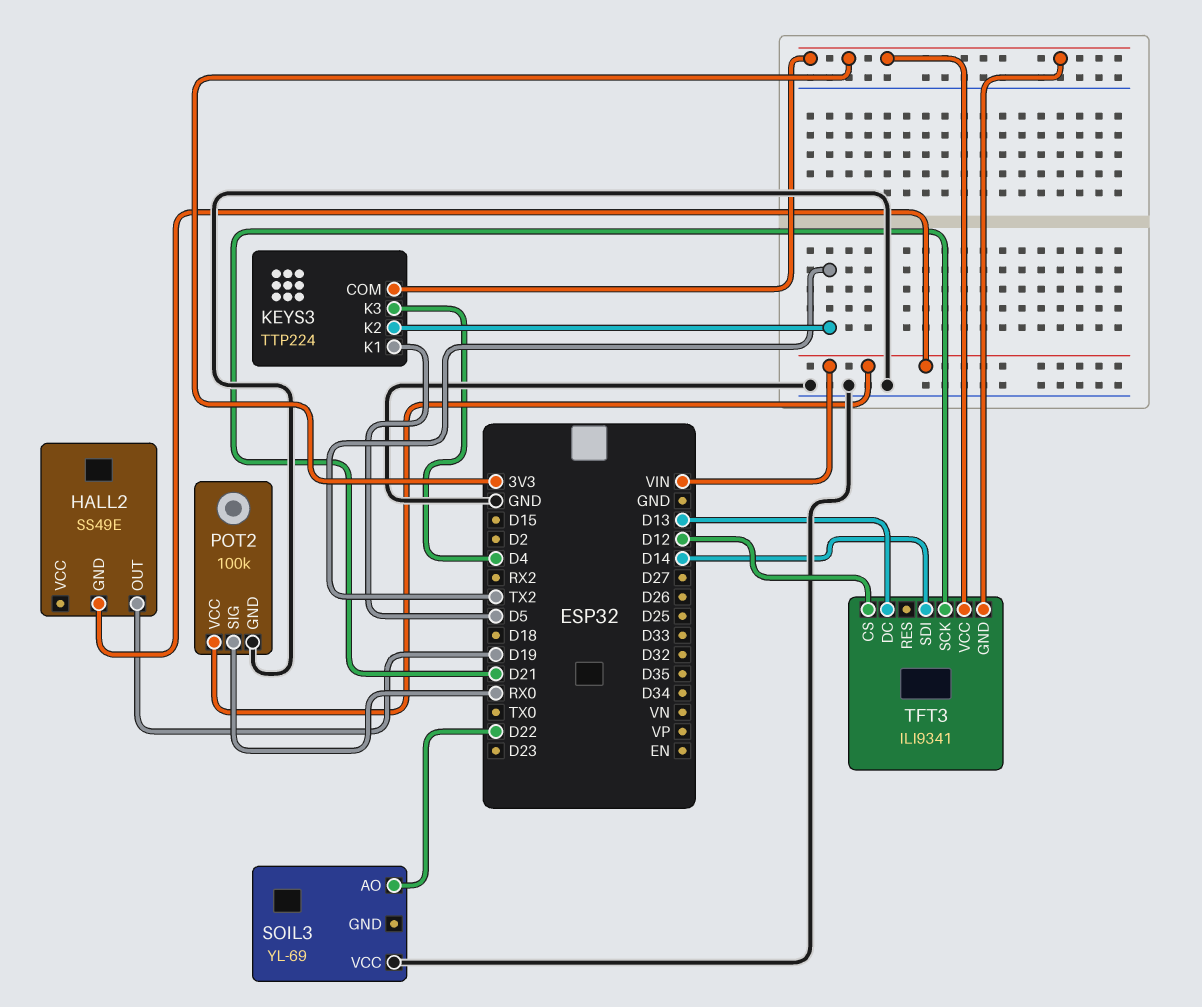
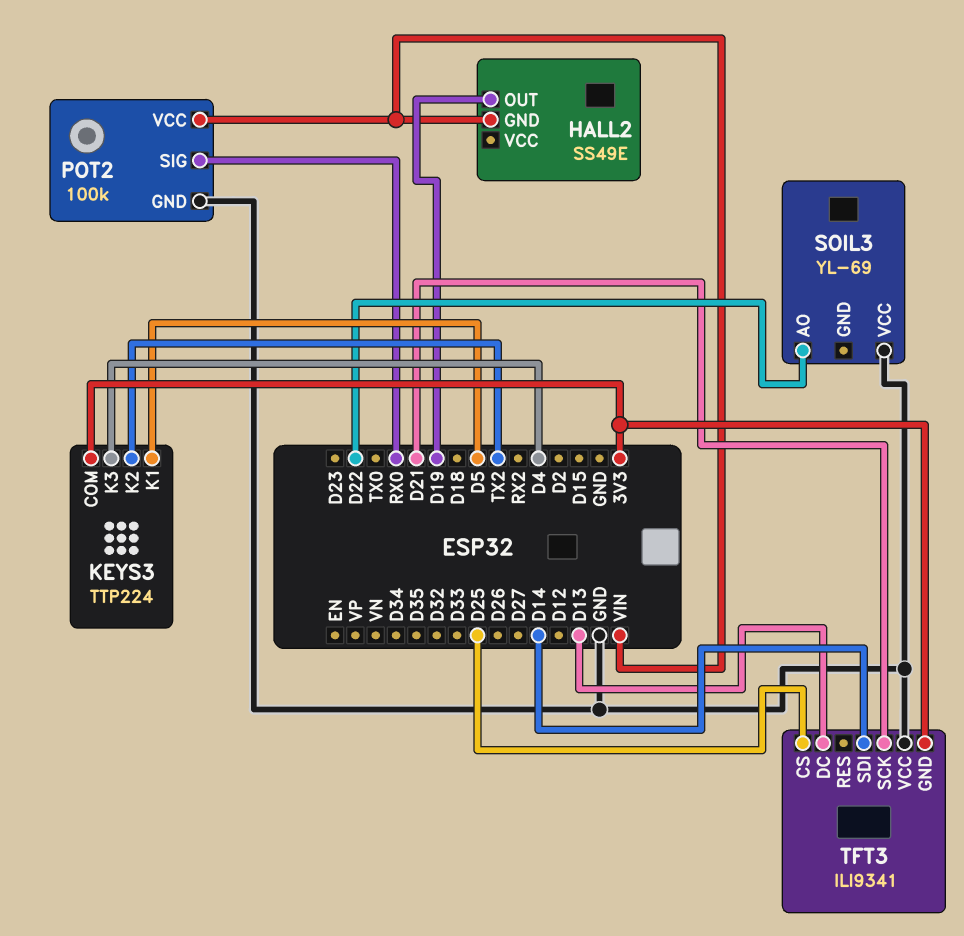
TFT3 pin CS: D12 -> D25
TFT3 pin VCC: 3V3 -> GND

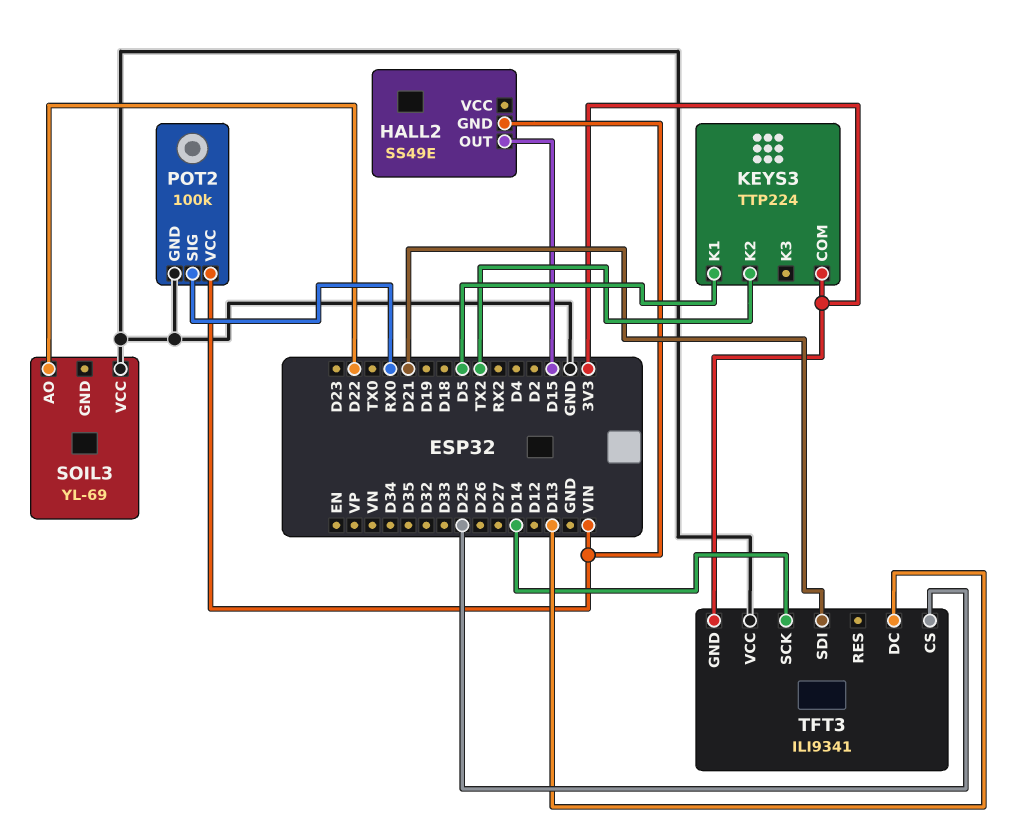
HALL2 pin OUT: D19 -> D15
KEYS3 pin K3: D4 -> none
TFT3 pin SCK: D21 -> D14
TFT3 pin SDI: D14 -> D21

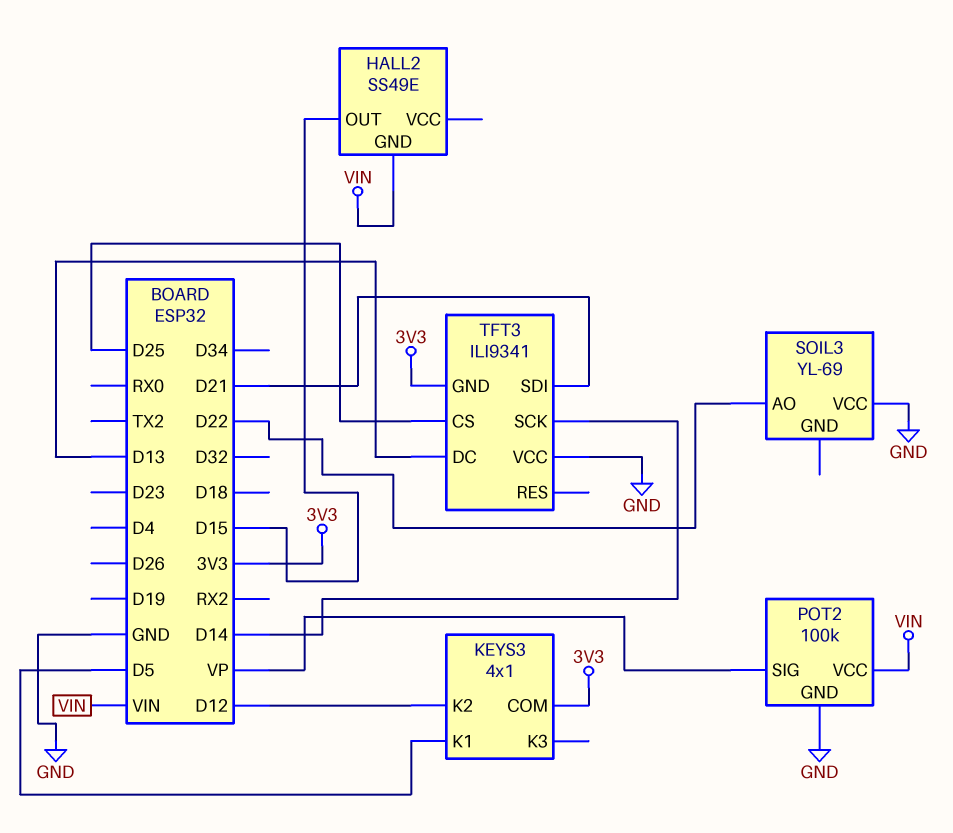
KEYS3: TTP224 -> 4x1
KEYS3 pin K2: TX2 -> D12
POT2 pin SIG: RX0 -> VP

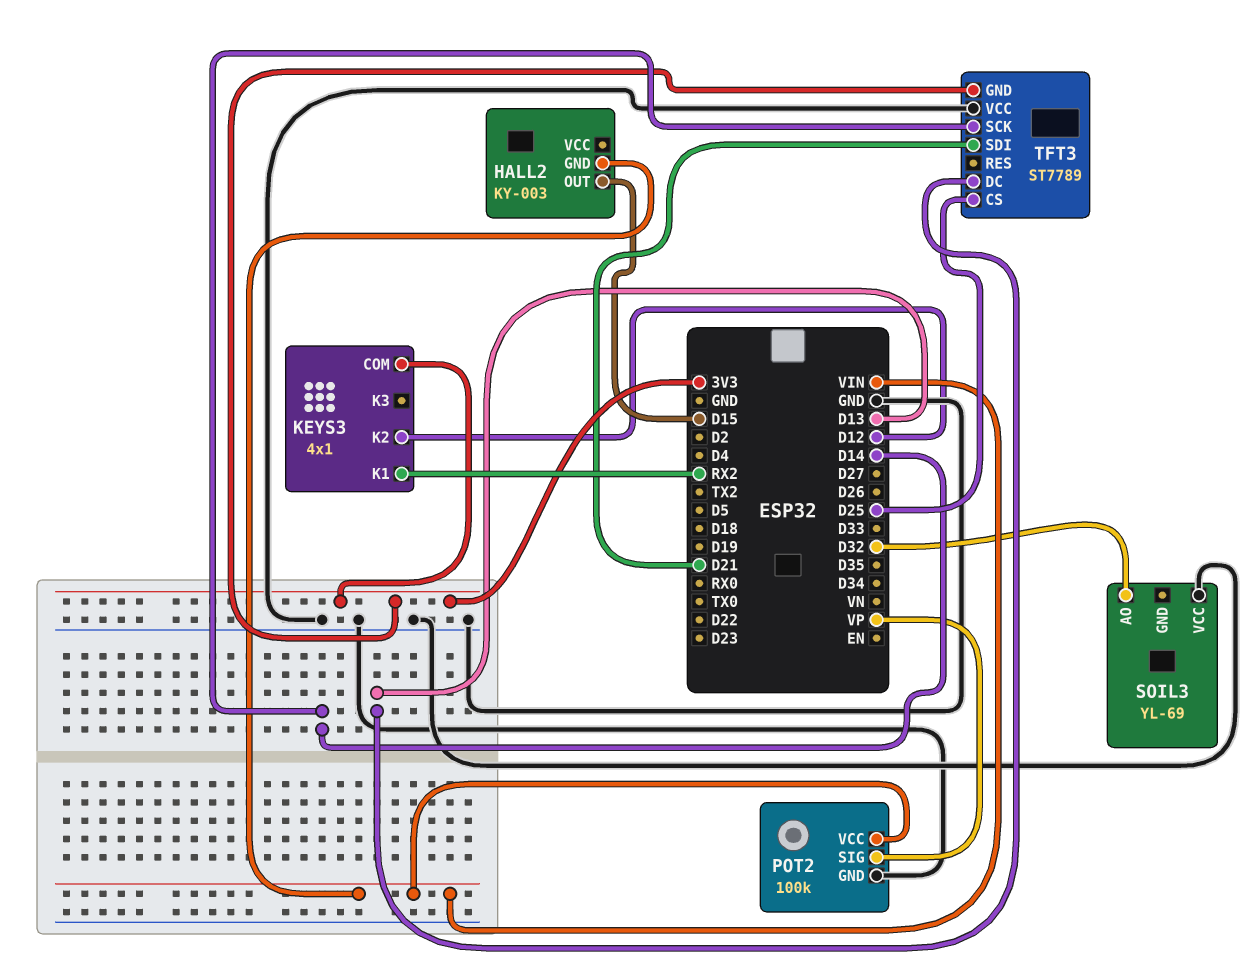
HALL2: SS49E -> KY-003
KEYS3 pin K1: D5 -> RX2
SOIL3 pin AO: D22 -> D32
TFT3: ILI9341 -> ST7789

